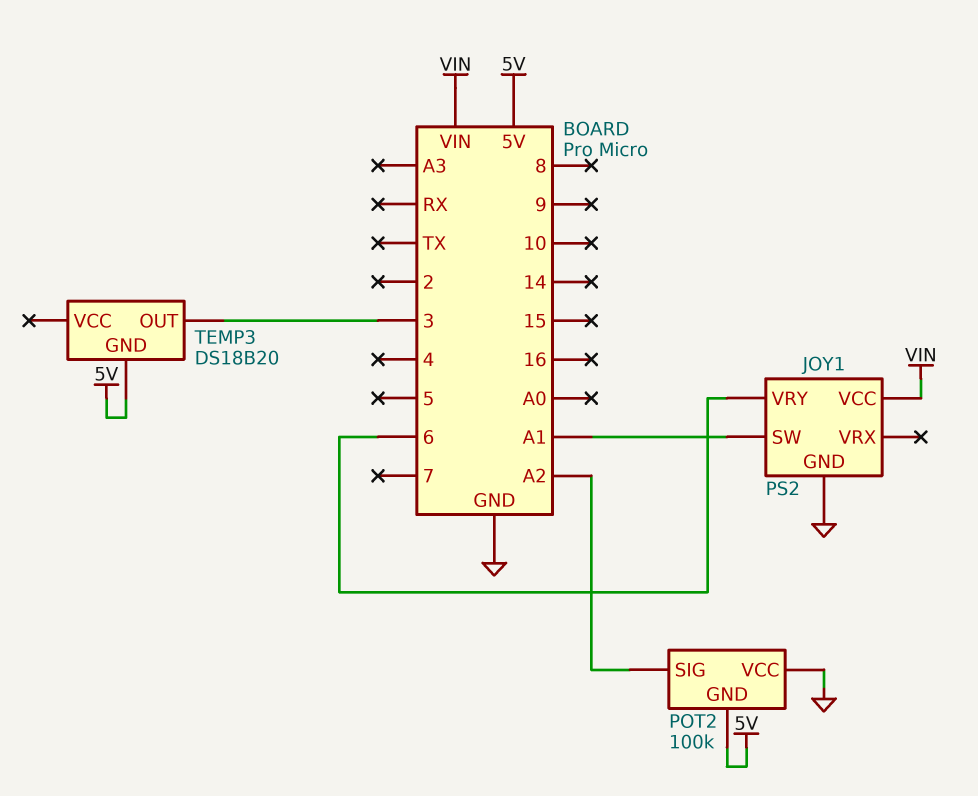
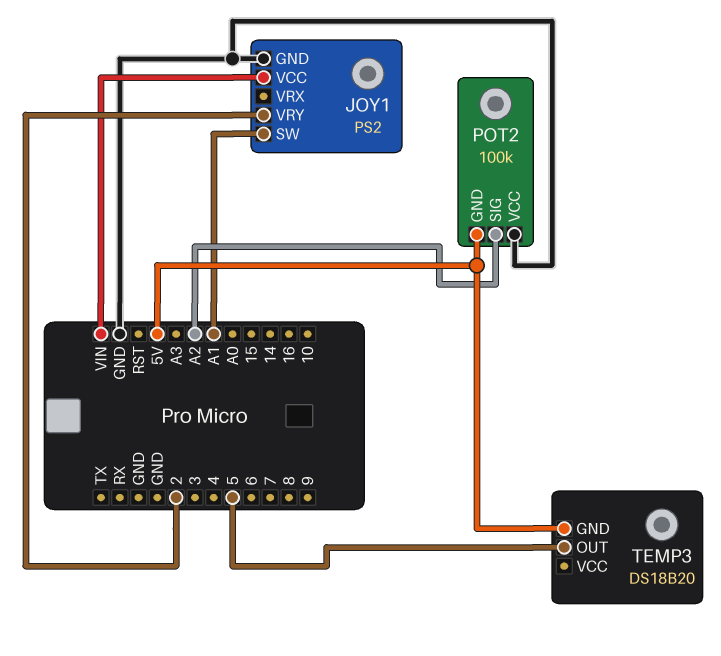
JOY1 pin VRY: 6 -> 2
TEMP3 pin OUT: 3 -> 5

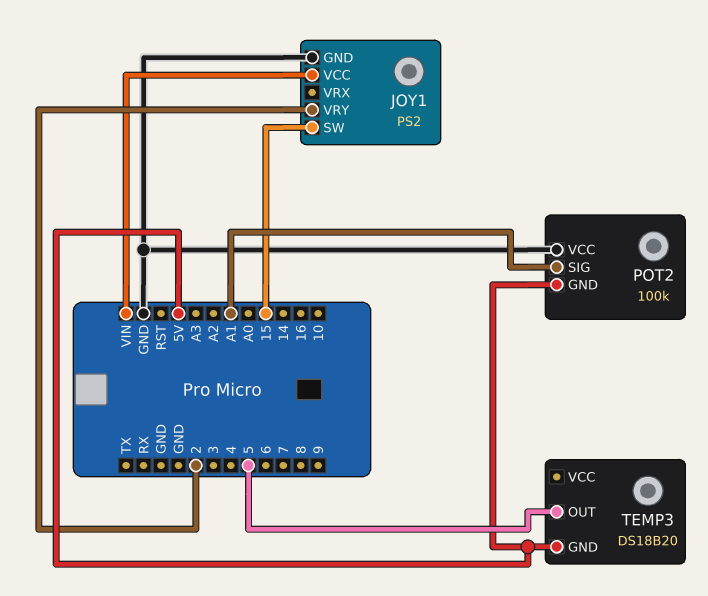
JOY1 pin SW: A1 -> 15
POT2 pin SIG: A2 -> A1

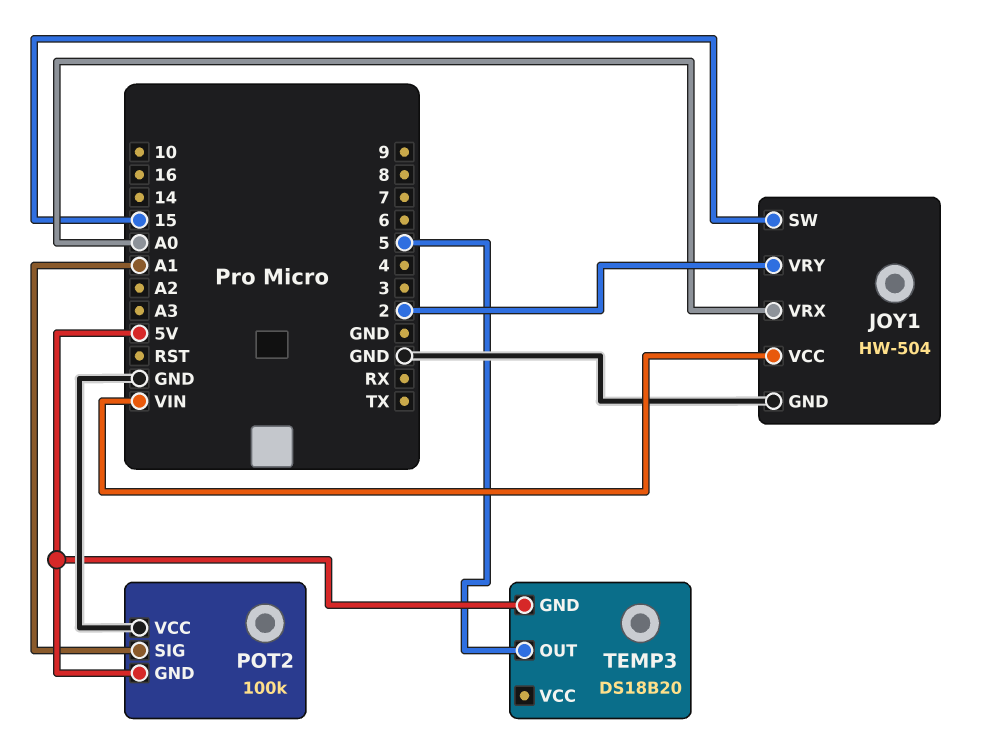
JOY1: PS2 -> HW-504
JOY1 pin VRX: none -> A0

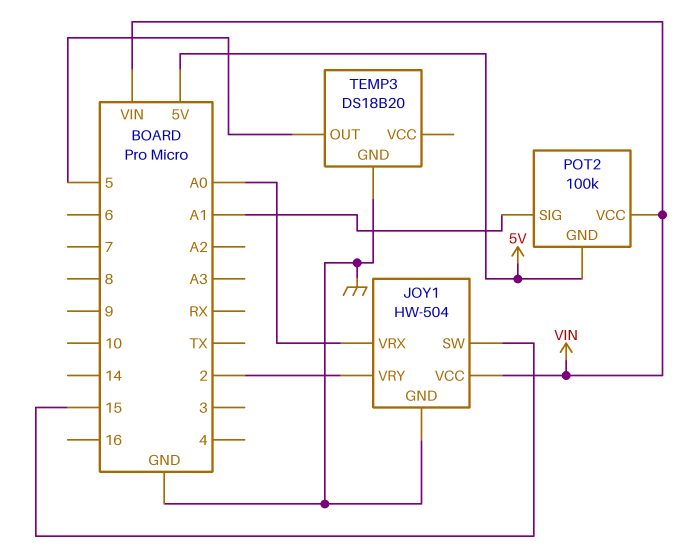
POT2 pin VCC: GND -> VIN
TEMP3 pin GND: 5V -> GND

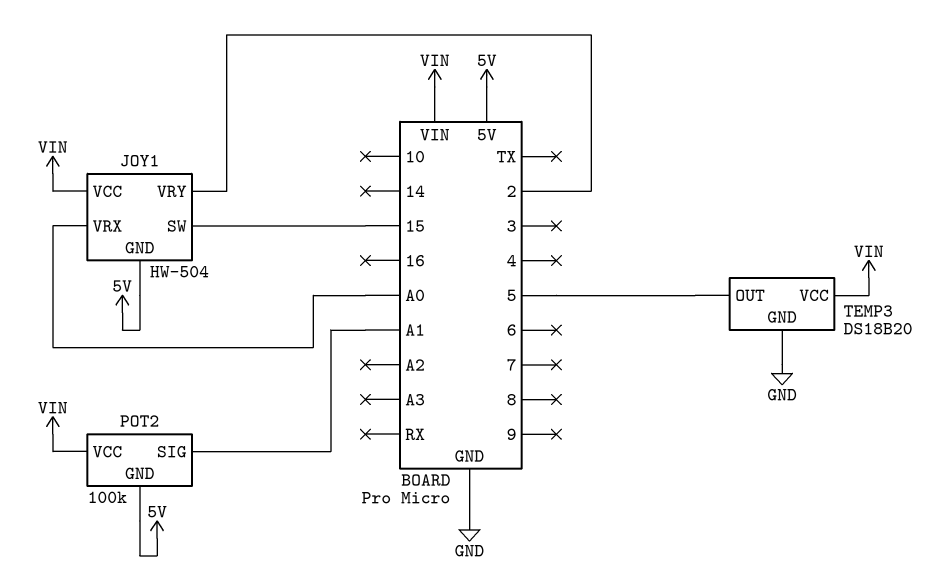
JOY1 pin GND: GND -> 5V
TEMP3 pin VCC: none -> VIN

